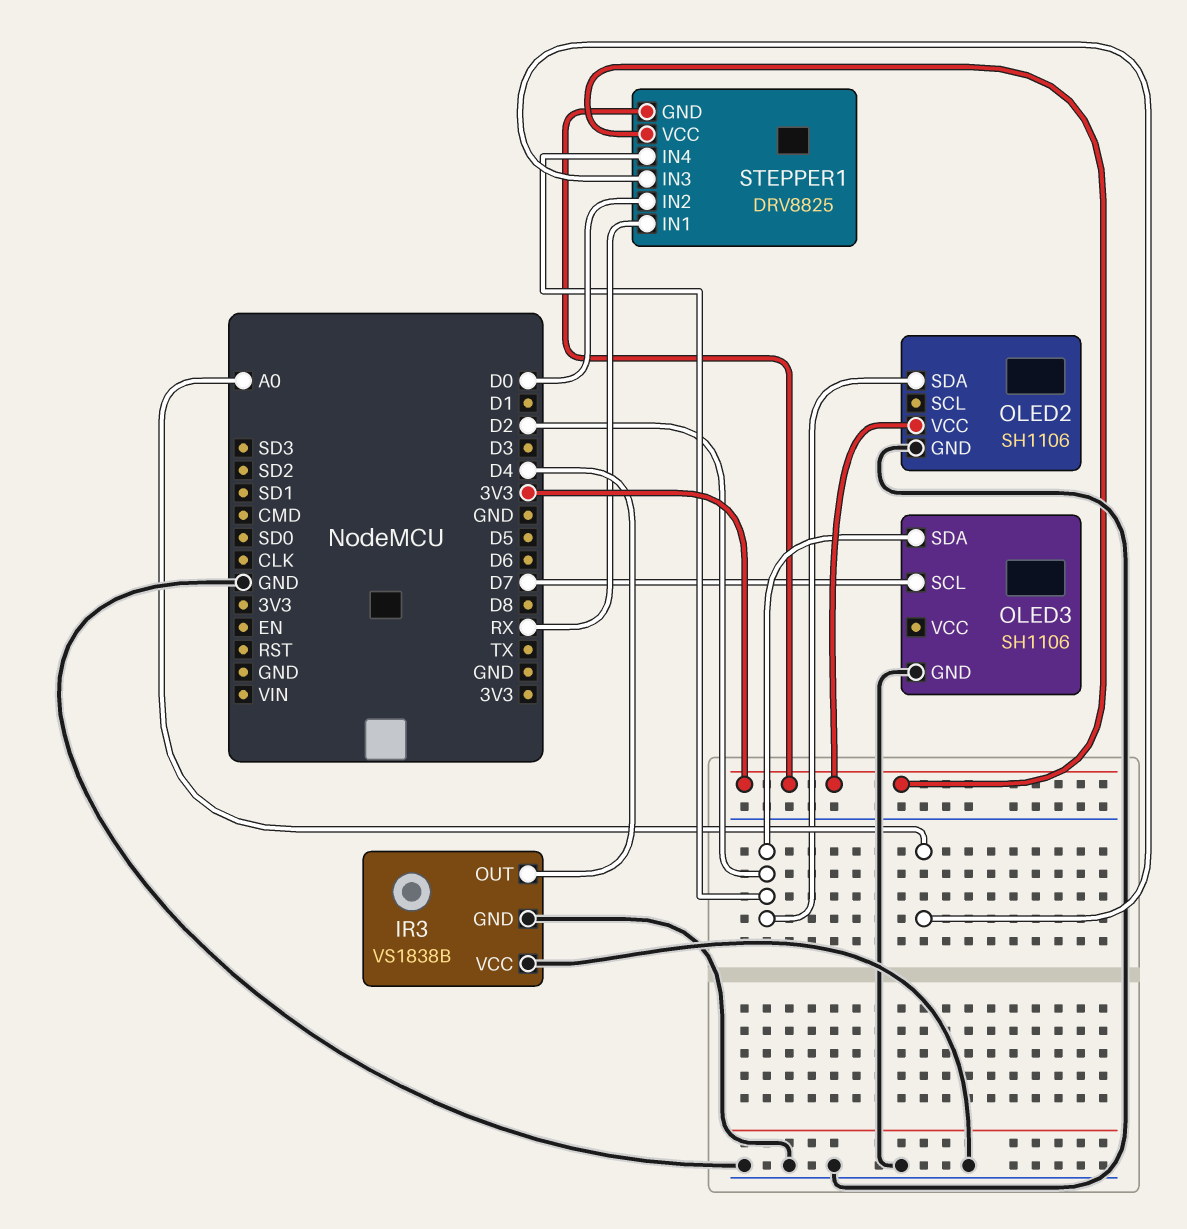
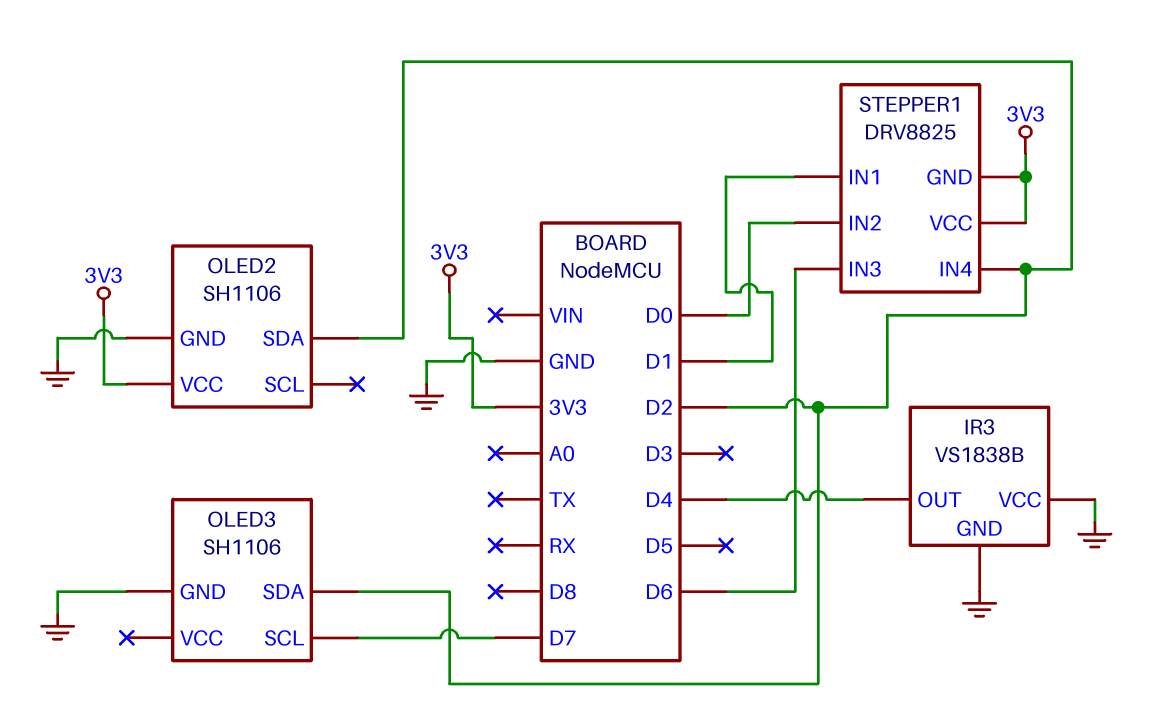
STEPPER1 pin IN1: RX -> D1
STEPPER1 pin IN3: A0 -> D6

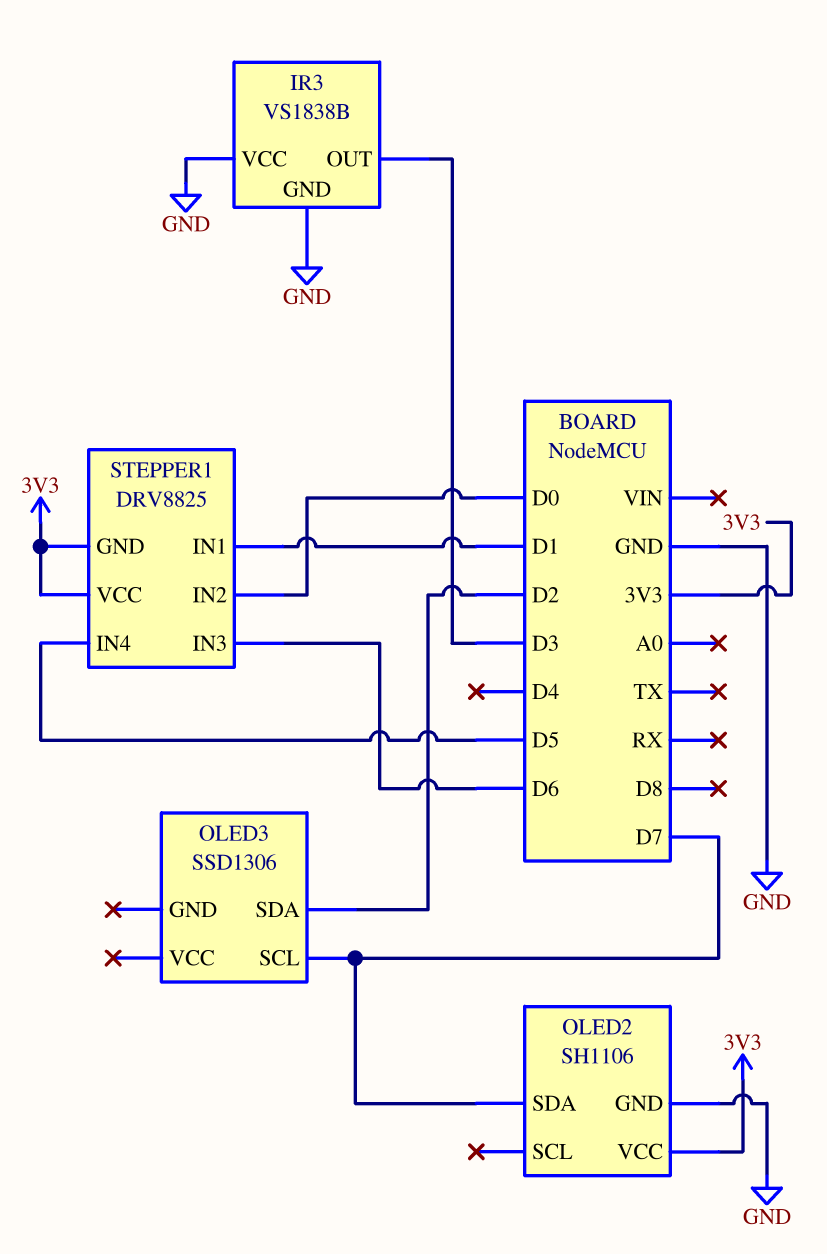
IR3 pin OUT: D4 -> D3
OLED2 pin SDA: D2 -> D7
OLED3: SH1106 -> SSD1306
OLED3 pin GND: GND -> none
STEPPER1 pin IN4: D2 -> D5

